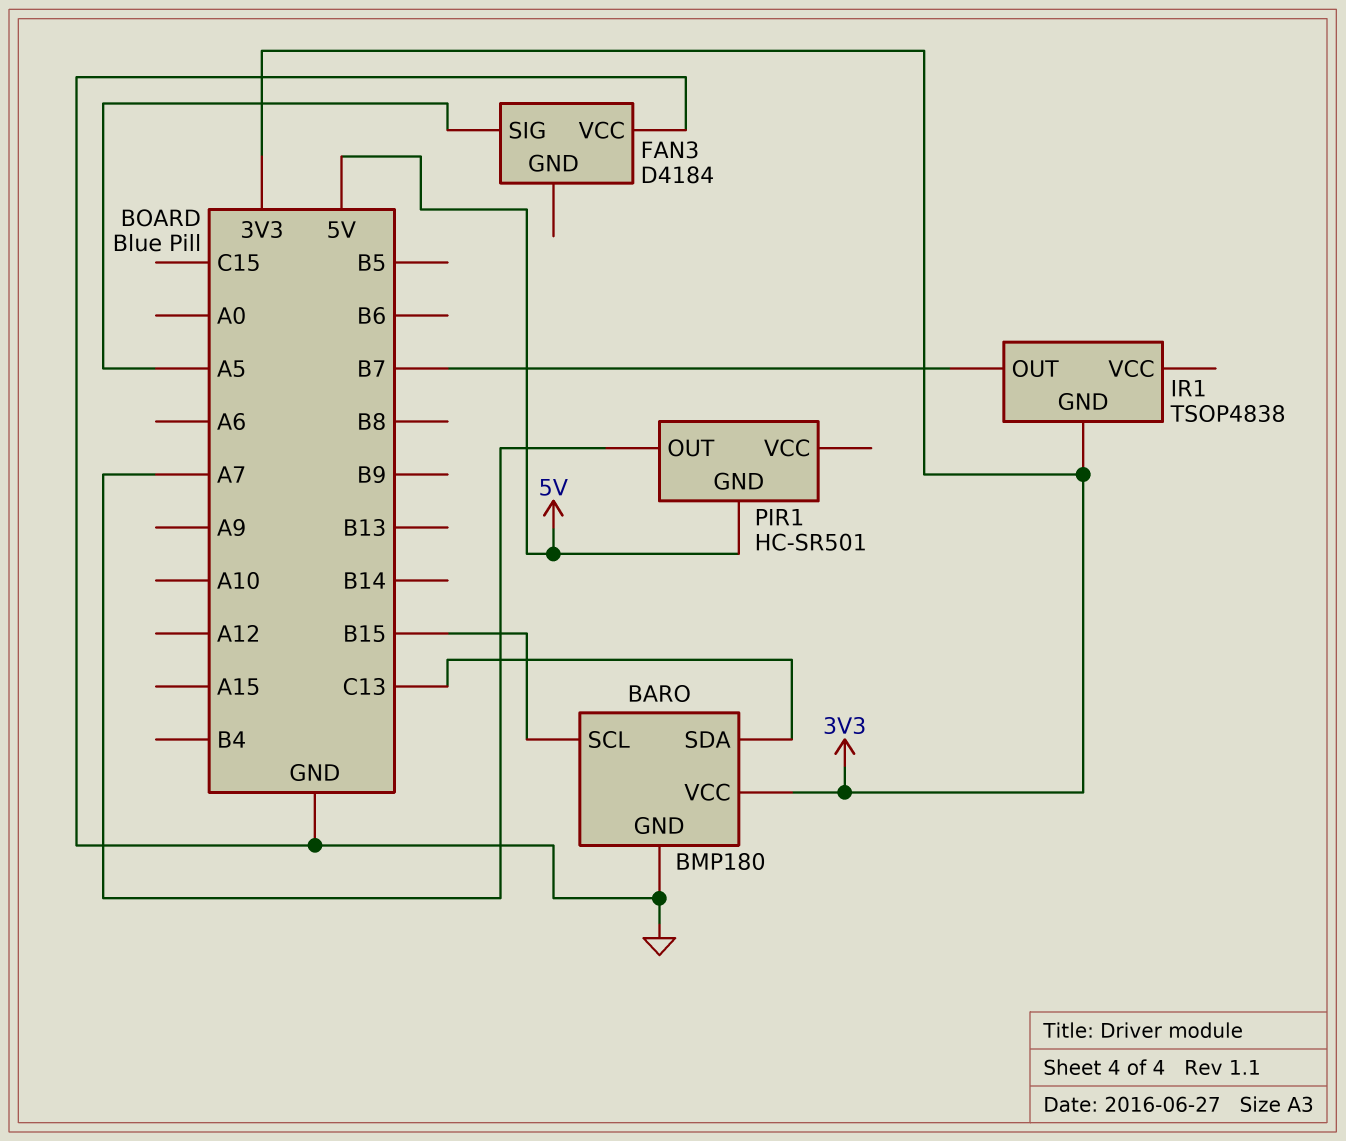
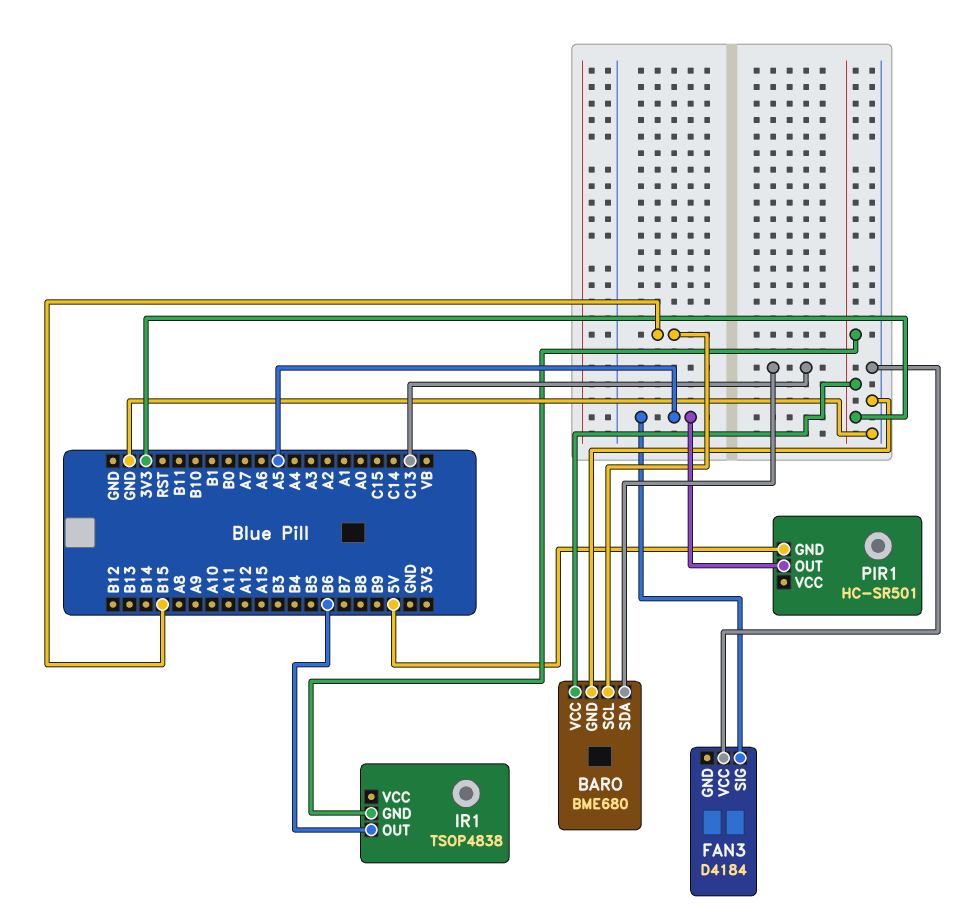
BARO: BMP180 -> BME680
IR1 pin OUT: B7 -> B6
PIR1 pin OUT: A7 -> A5

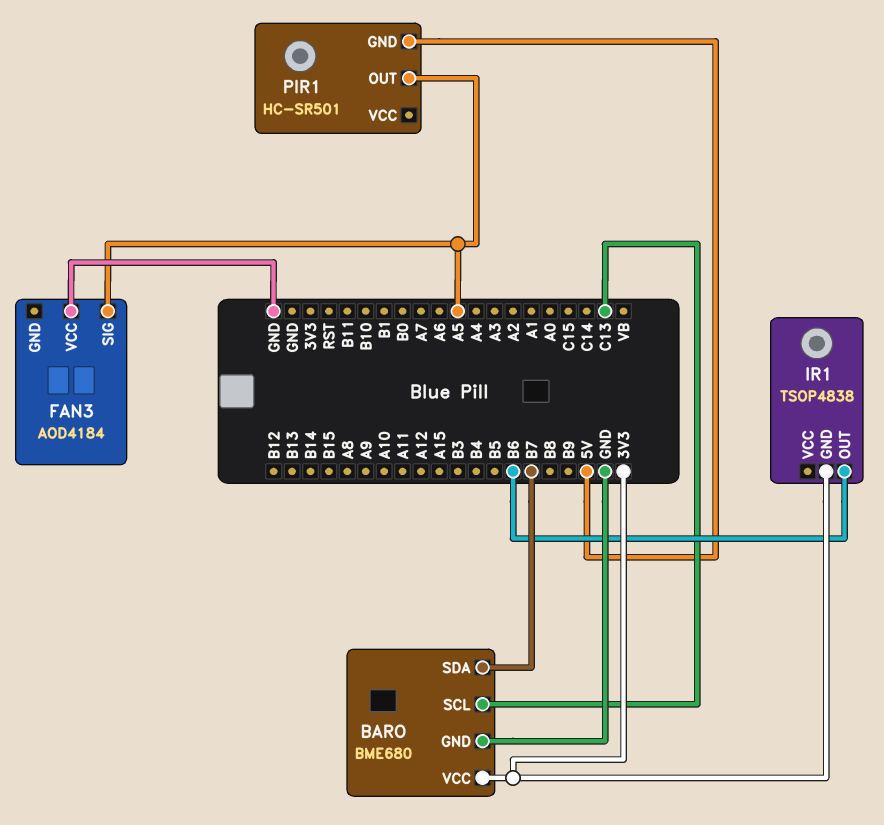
BARO pin SCL: B15 -> C13
BARO pin SDA: C13 -> B7
FAN3: D4184 -> AOD4184

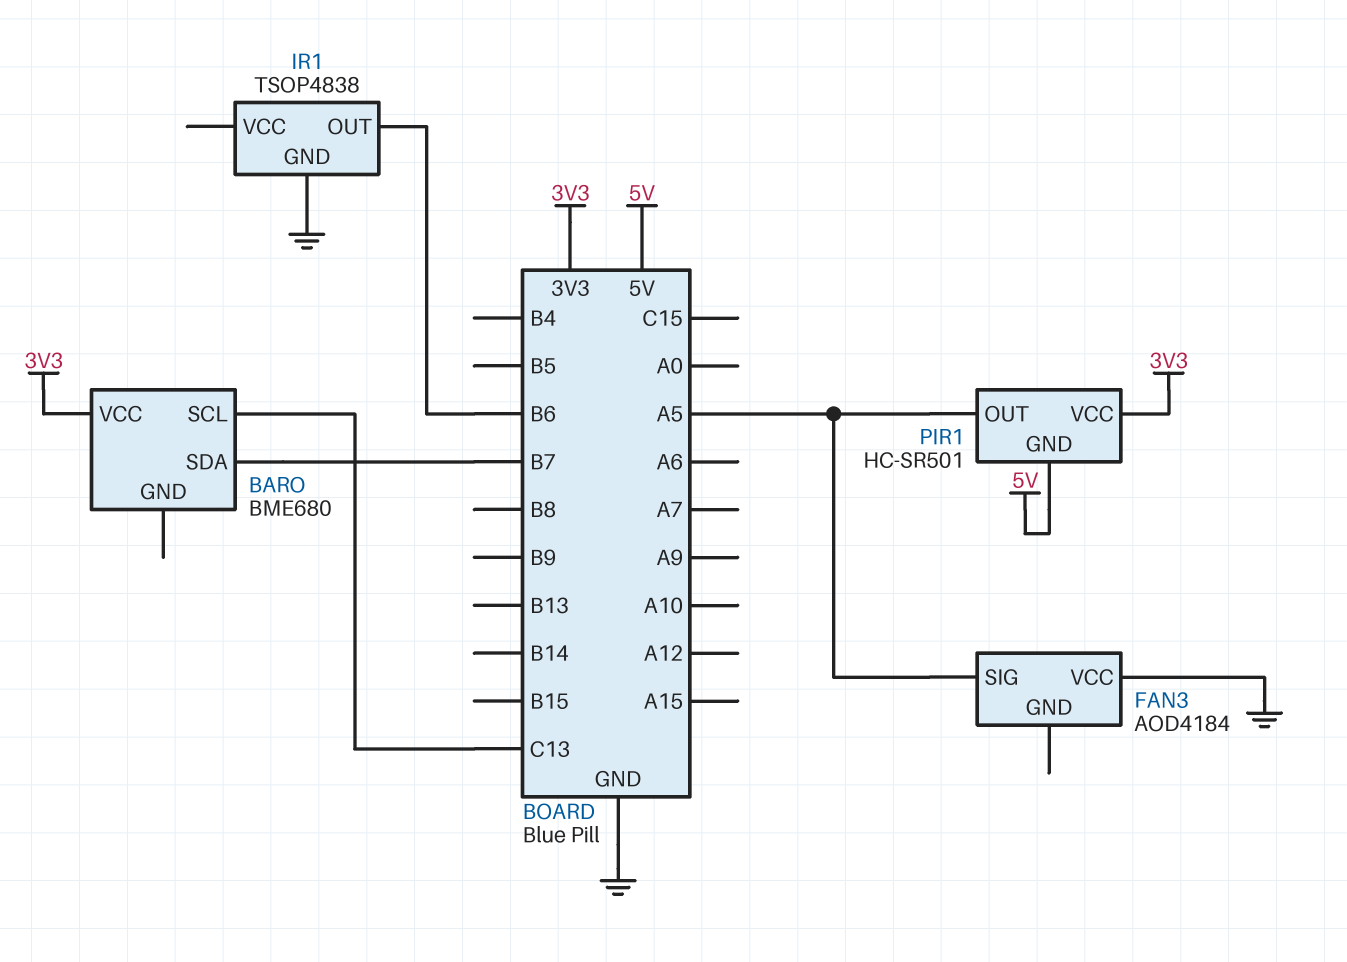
BARO pin GND: GND -> none
IR1 pin GND: 3V3 -> GND
PIR1 pin VCC: none -> 3V3

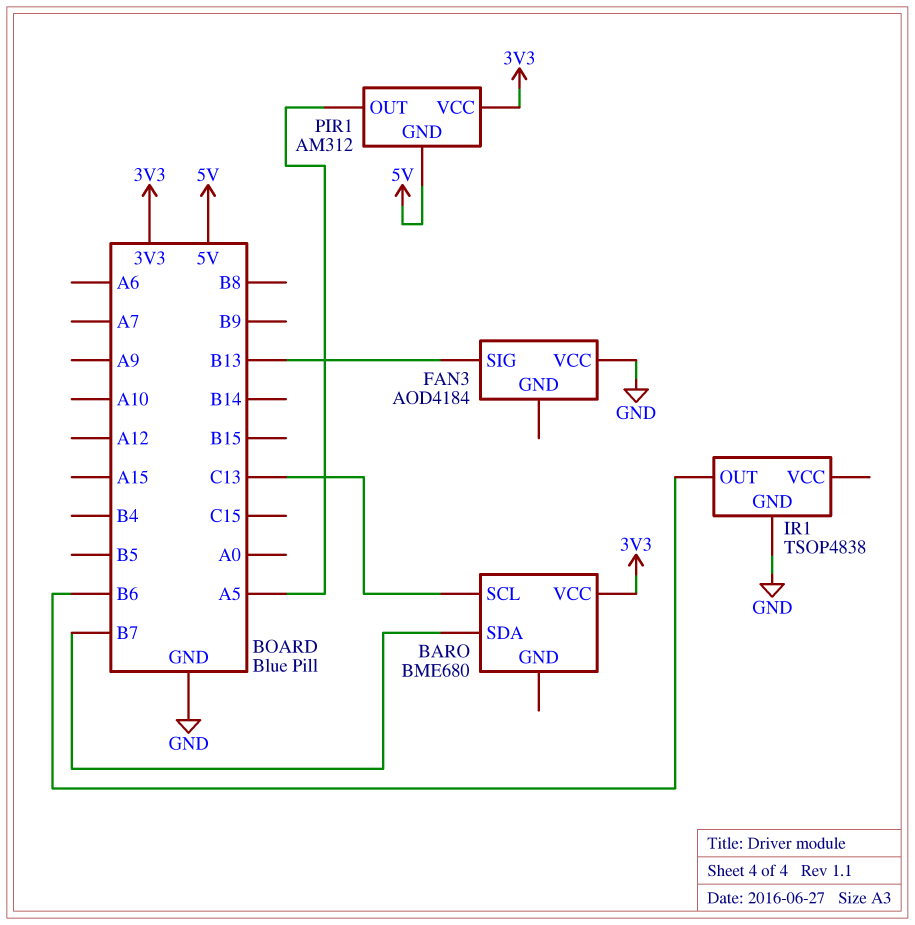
FAN3 pin SIG: A5 -> B13
PIR1: HC-SR501 -> AM312

